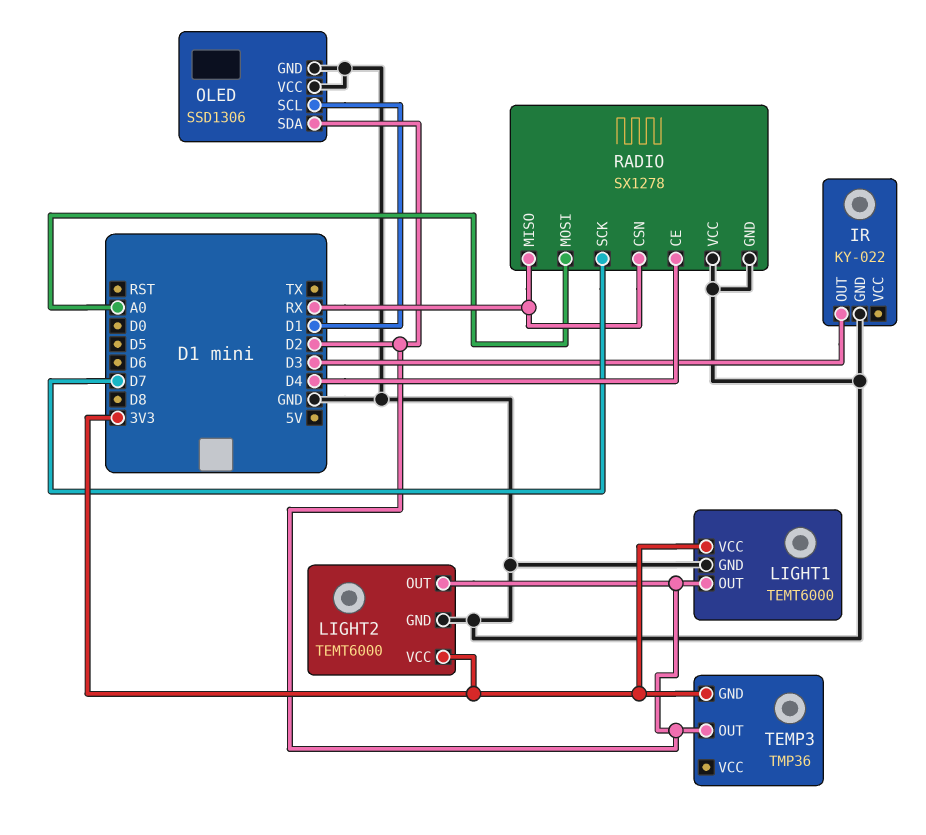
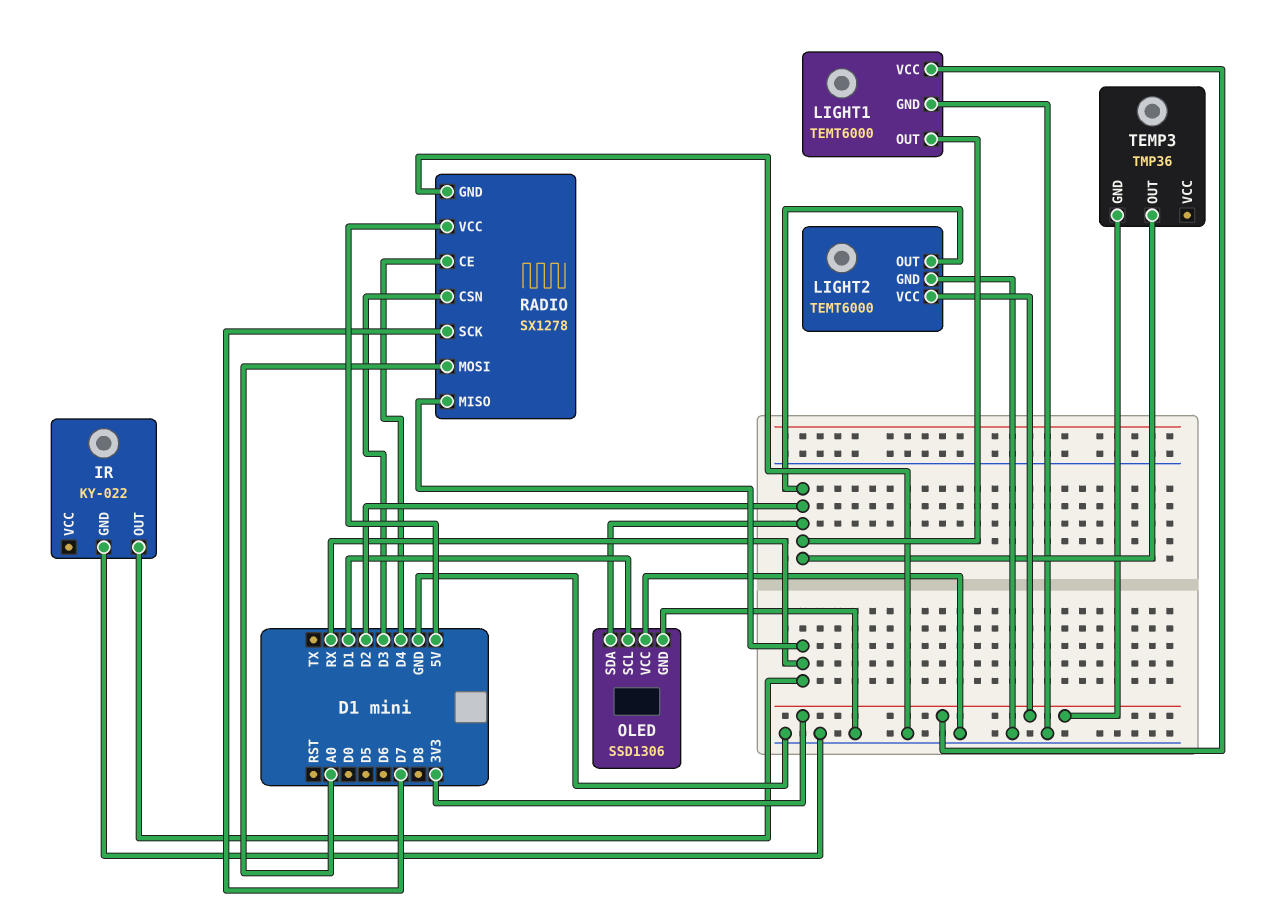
IR pin OUT: D3 -> RX
RADIO pin CSN: RX -> D3
RADIO pin VCC: GND -> 5V

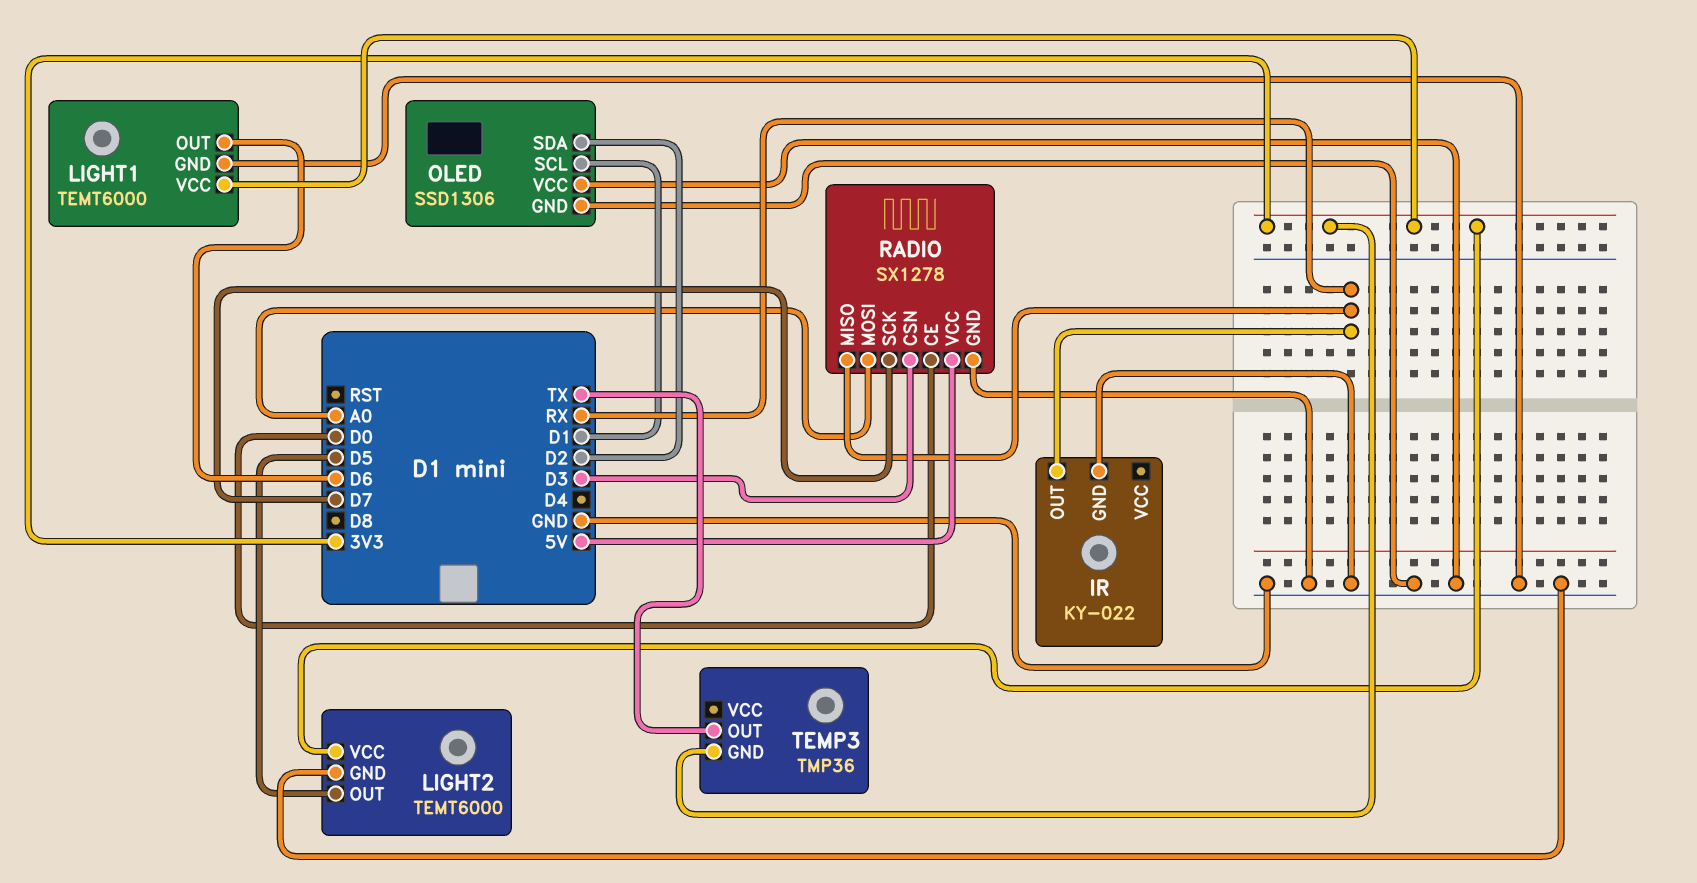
LIGHT1 pin OUT: D2 -> D6
LIGHT2 pin OUT: D2 -> D5
RADIO pin CE: D4 -> D0
TEMP3 pin OUT: D2 -> TX

